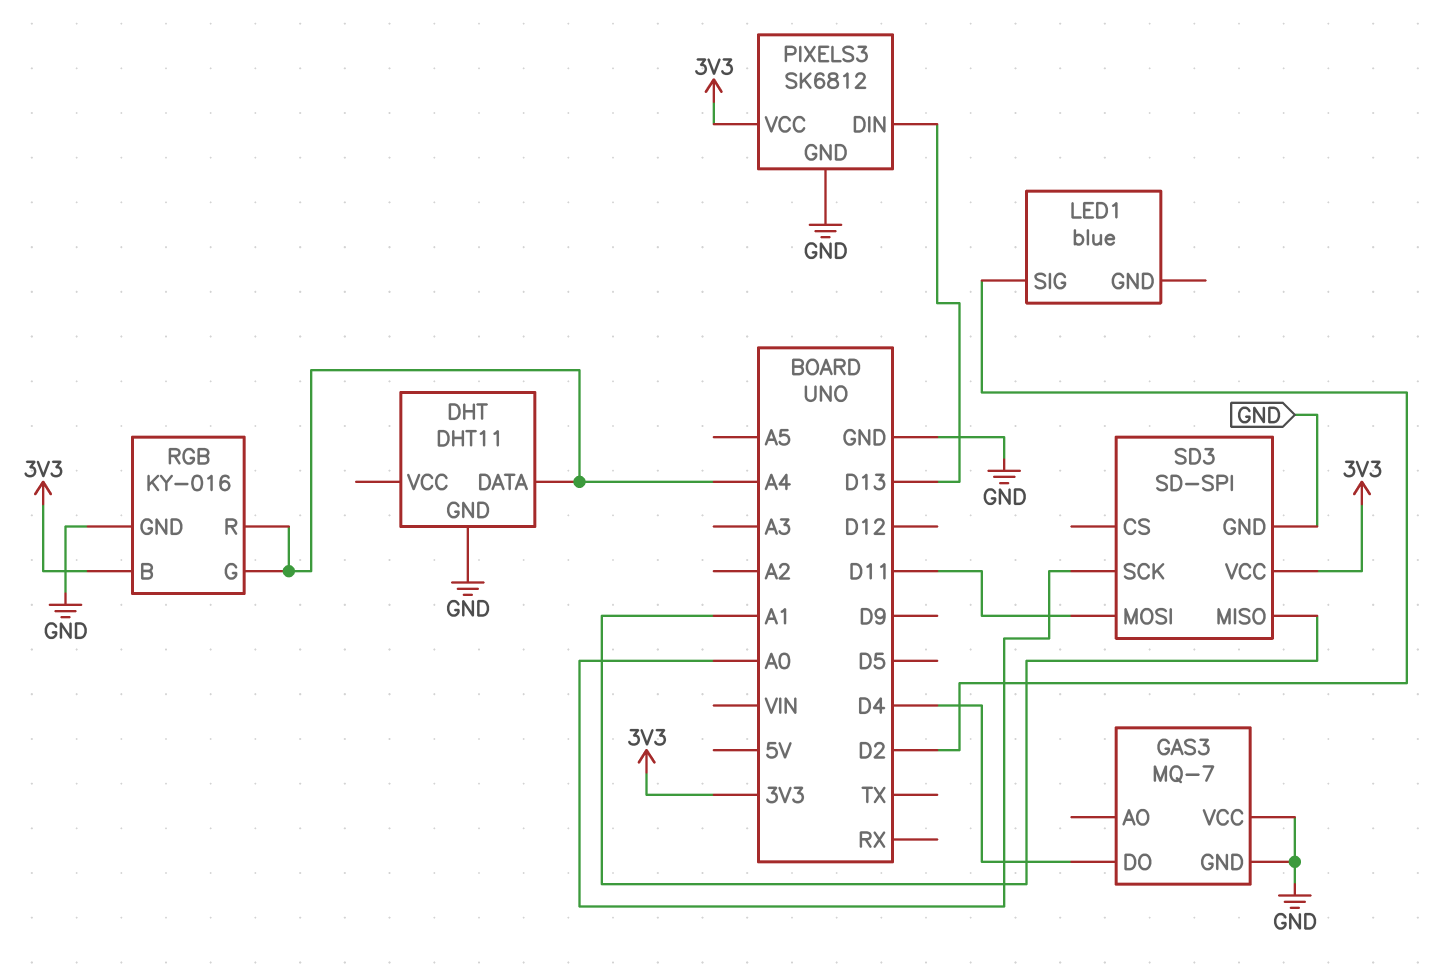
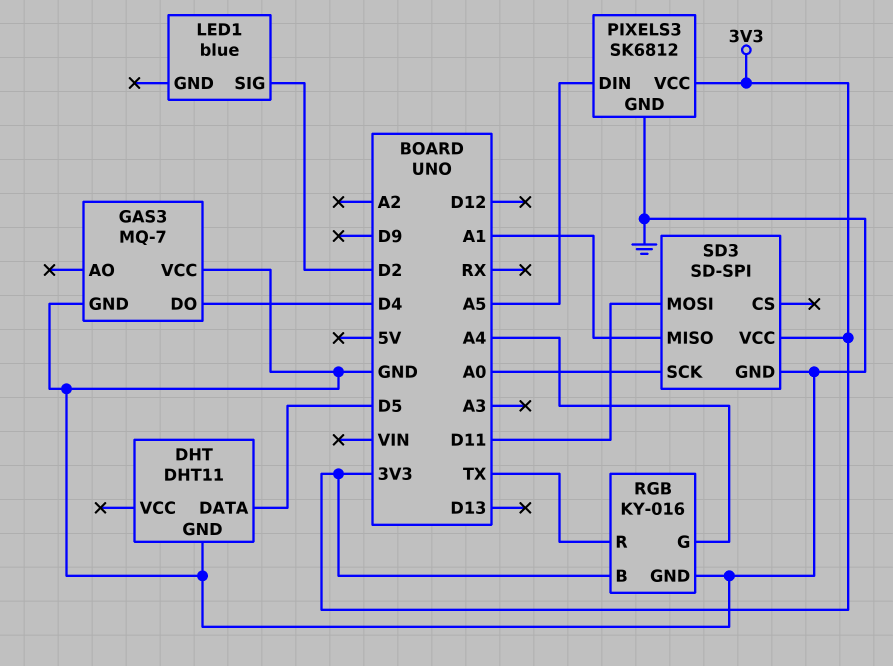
DHT pin DATA: A4 -> D5
PIXELS3 pin DIN: D13 -> A5
RGB pin R: A4 -> TX

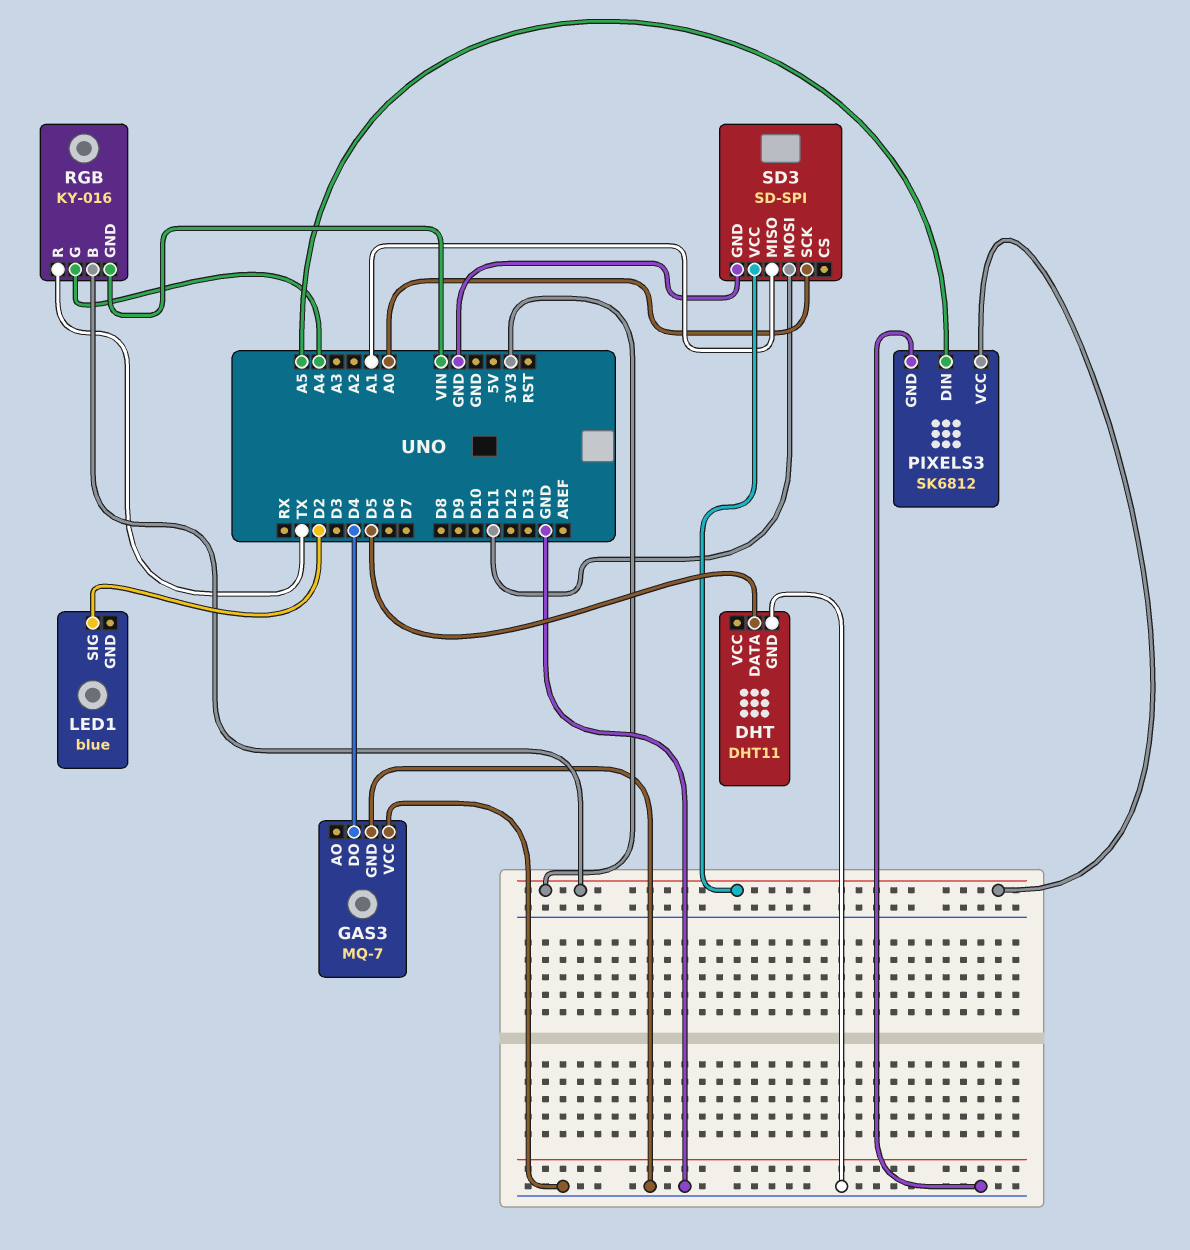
RGB pin GND: GND -> VIN

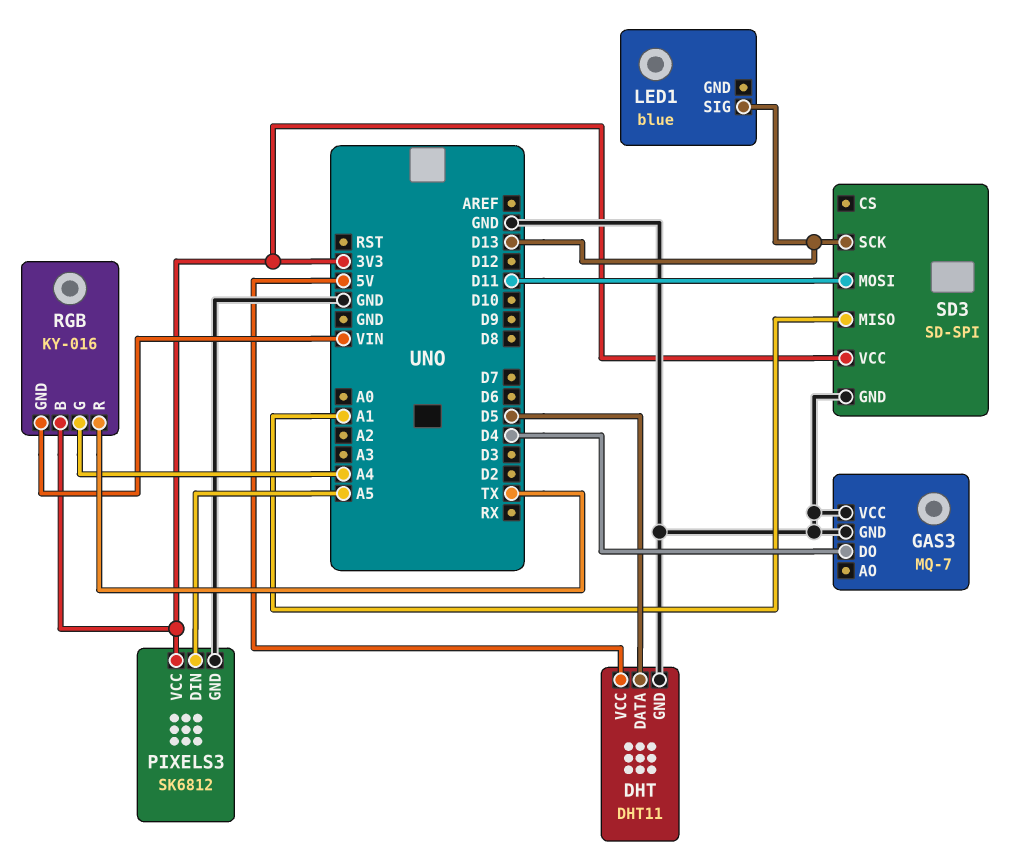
DHT pin VCC: none -> 5V
LED1 pin SIG: D2 -> D13
SD3 pin SCK: A0 -> D13

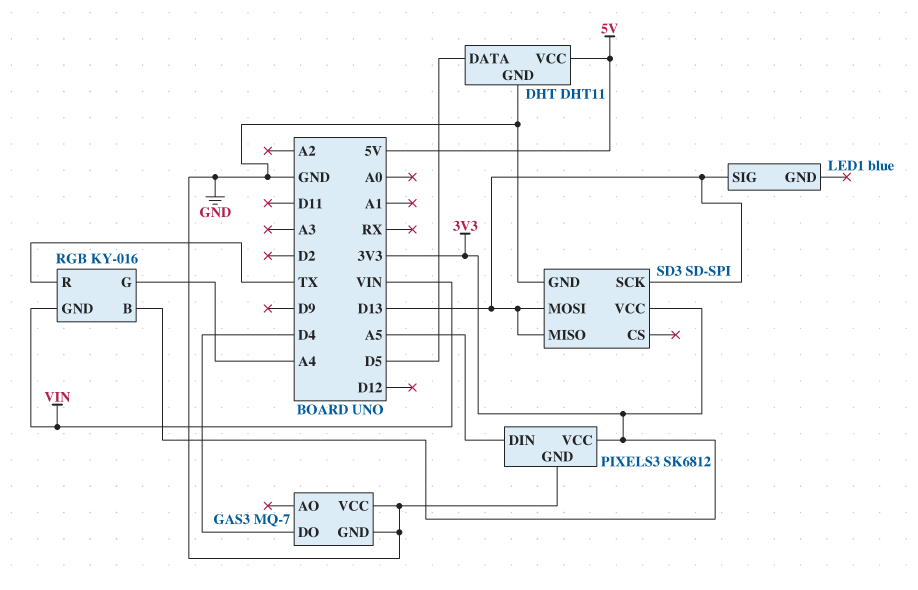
SD3 pin MISO: A1 -> D13
SD3 pin MOSI: D11 -> D13

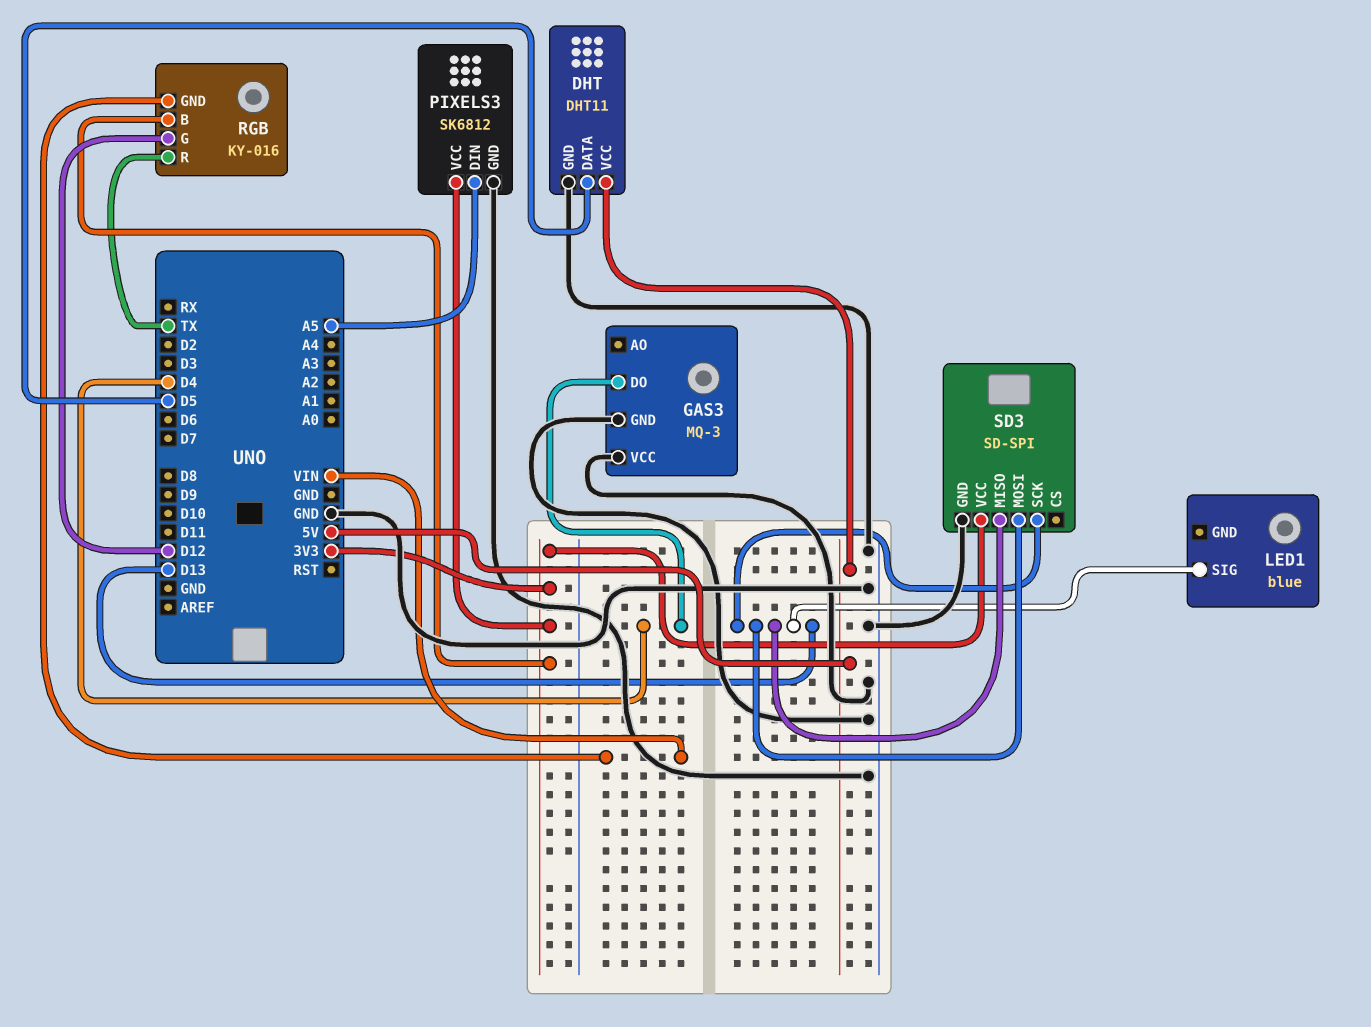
GAS3: MQ-7 -> MQ-3
RGB pin G: A4 -> D12

